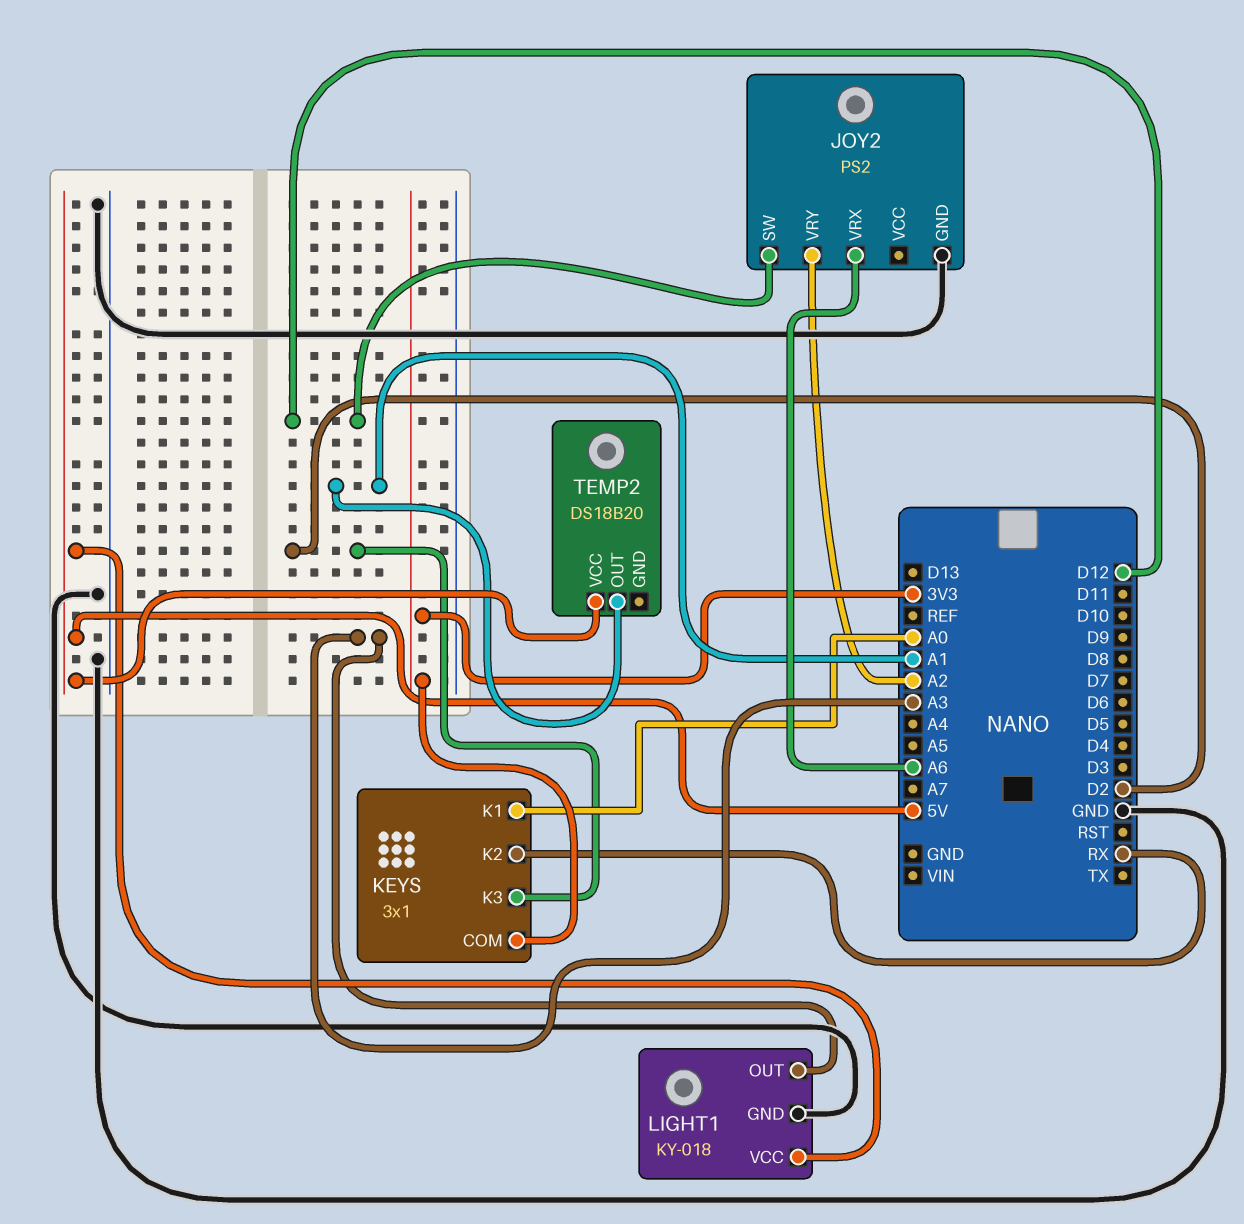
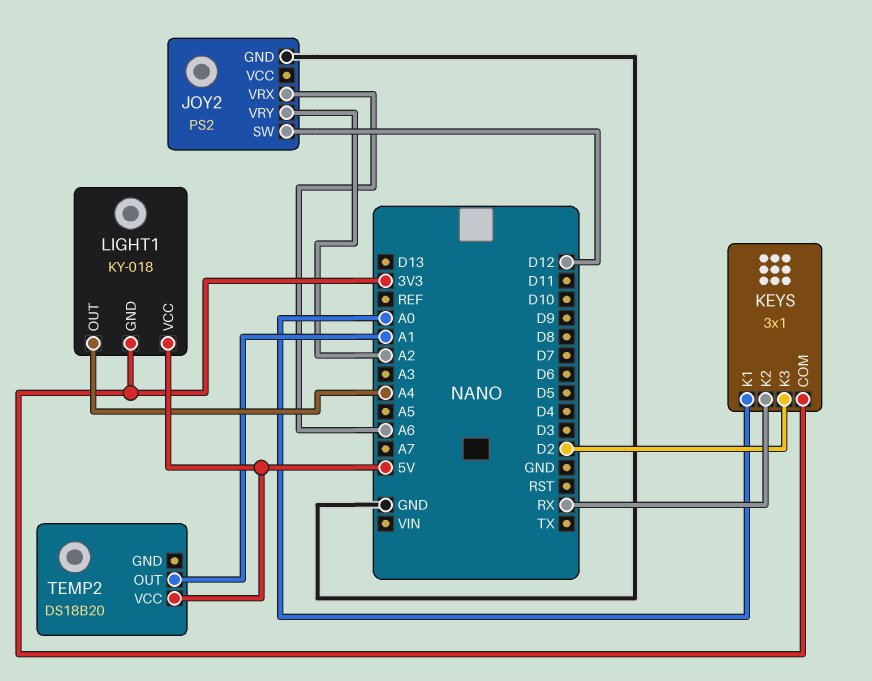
LIGHT1 pin GND: GND -> 3V3
LIGHT1 pin OUT: A3 -> A4

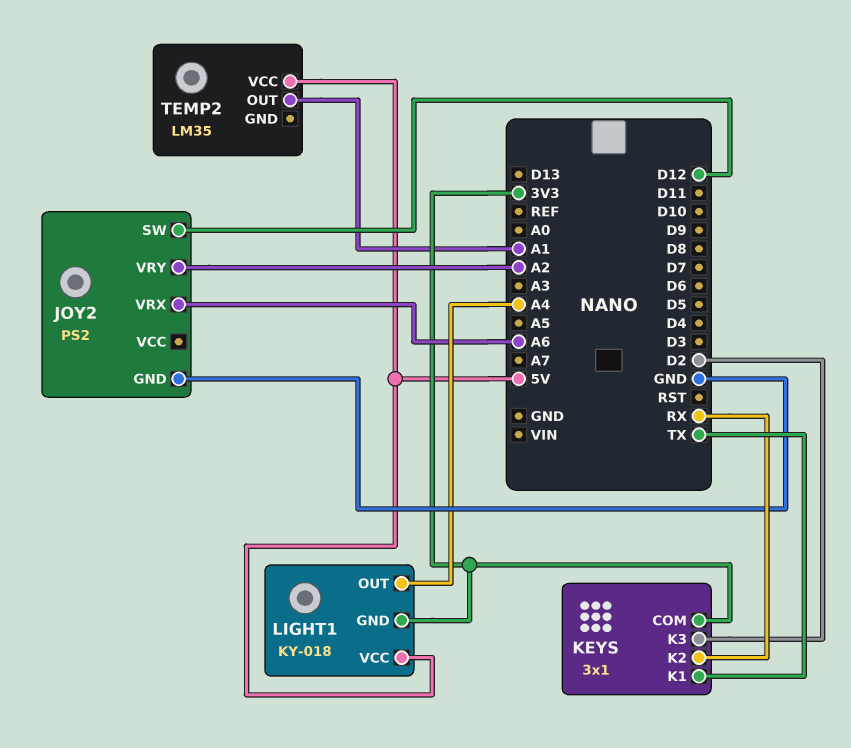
KEYS pin K1: A0 -> TX
TEMP2: DS18B20 -> LM35

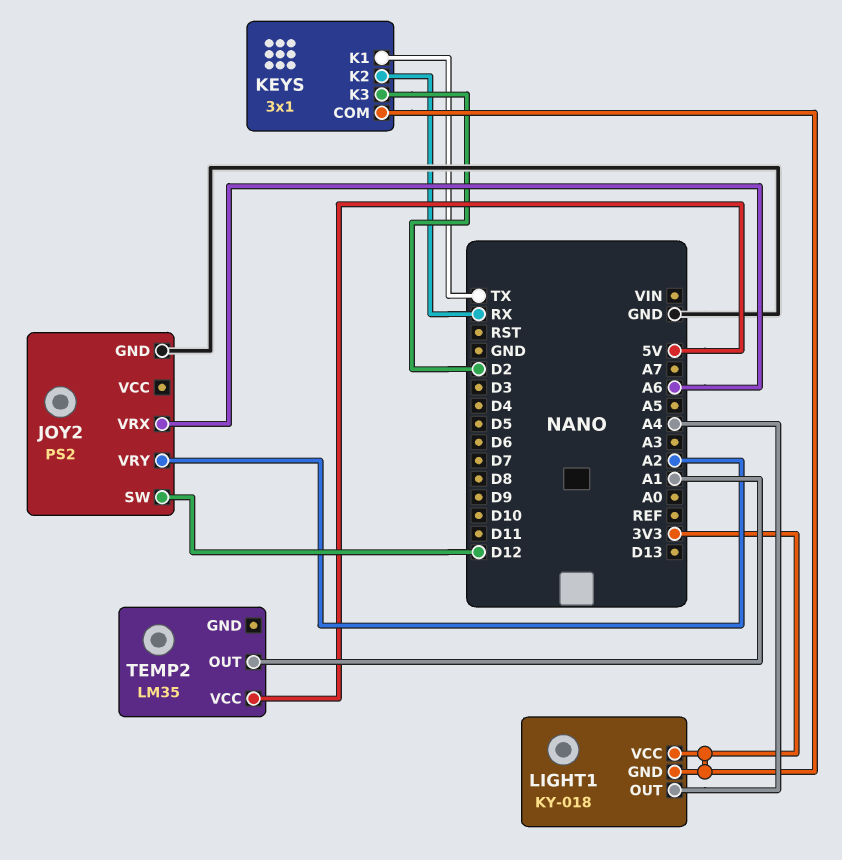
LIGHT1 pin VCC: 5V -> 3V3

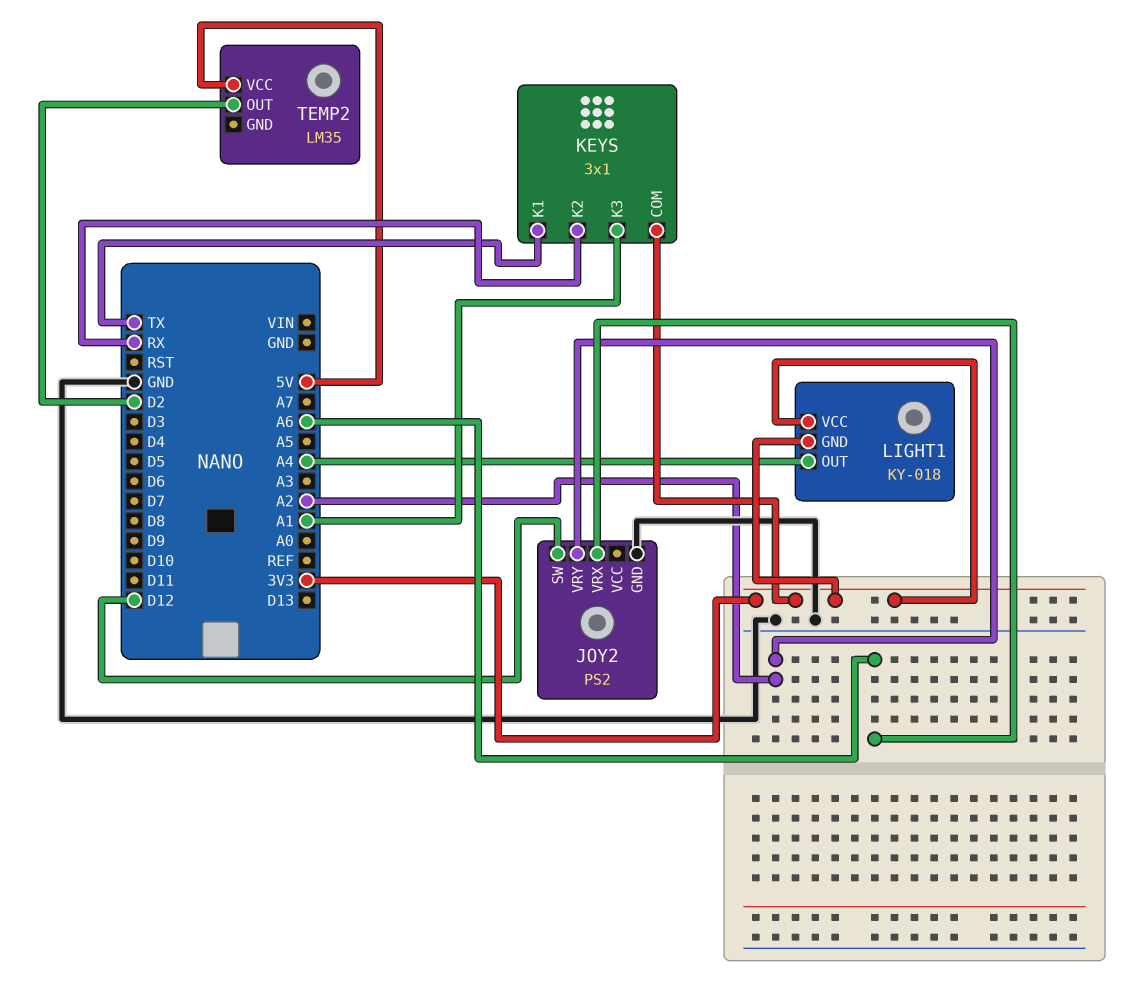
KEYS pin K3: D2 -> A1
TEMP2 pin OUT: A1 -> D2

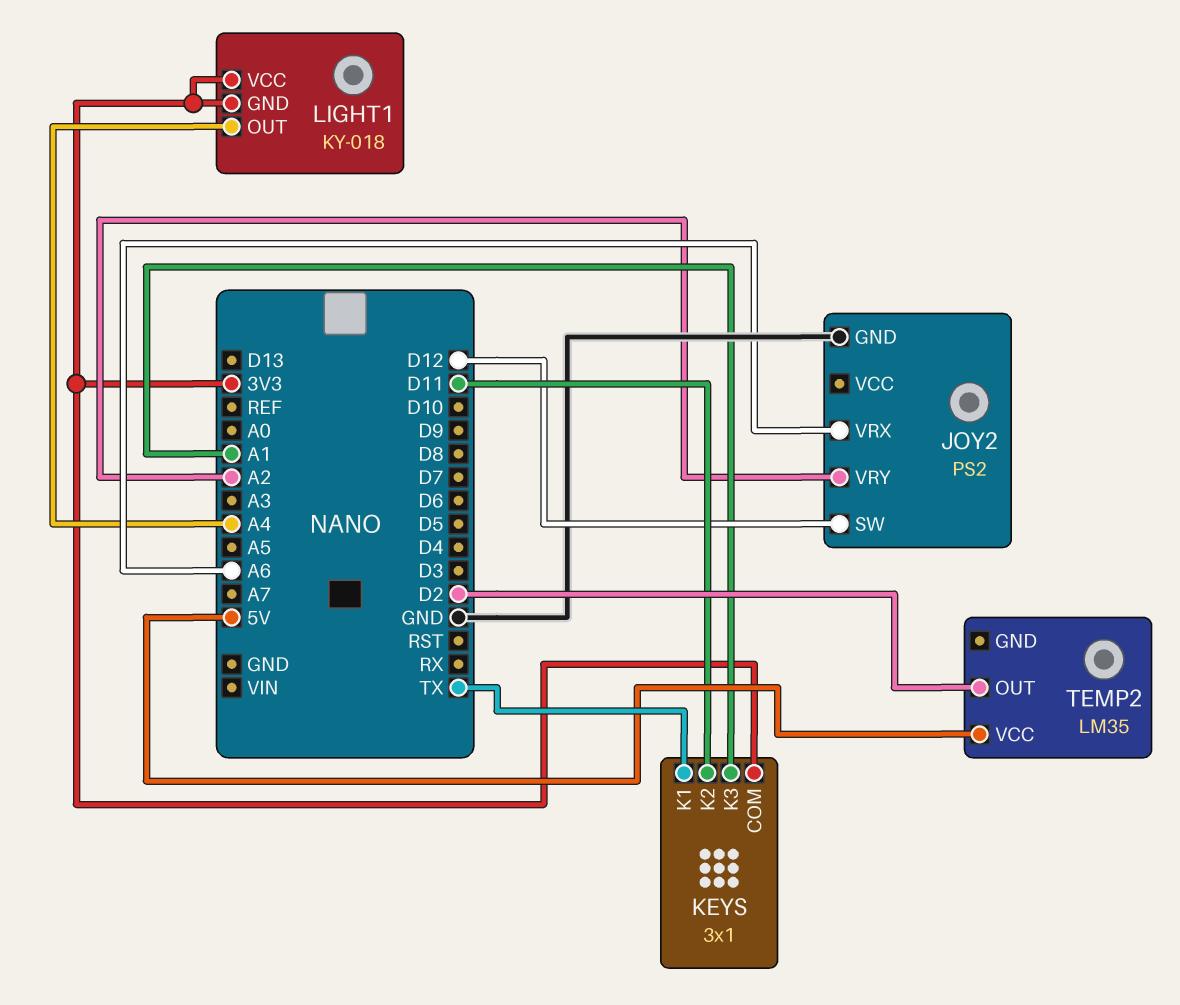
KEYS pin K2: RX -> D11

